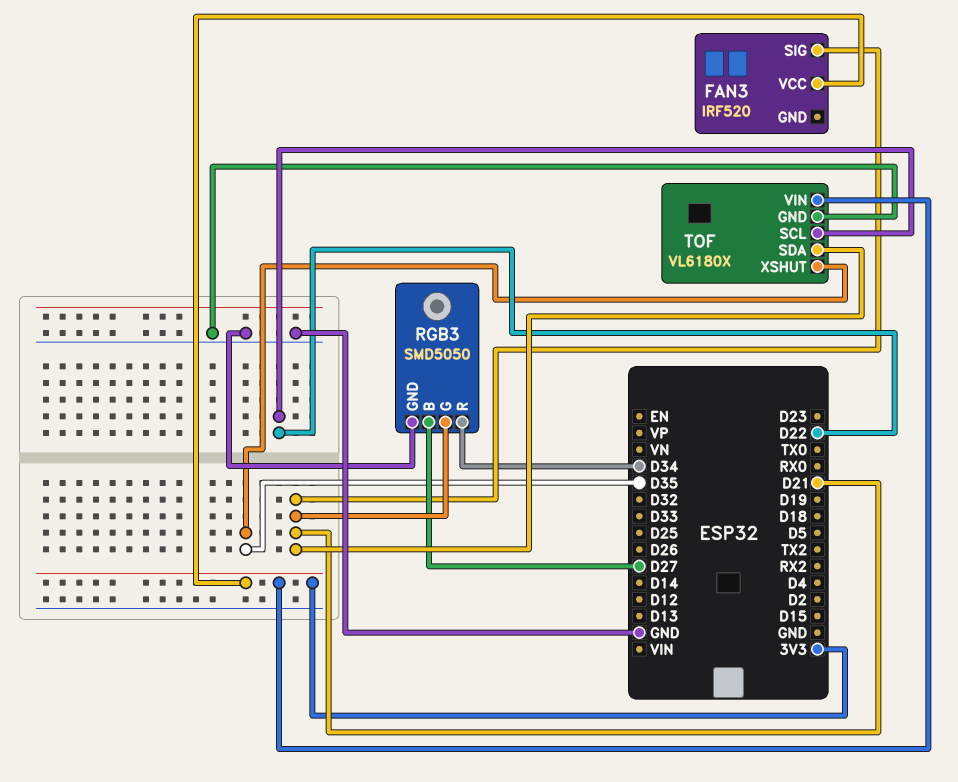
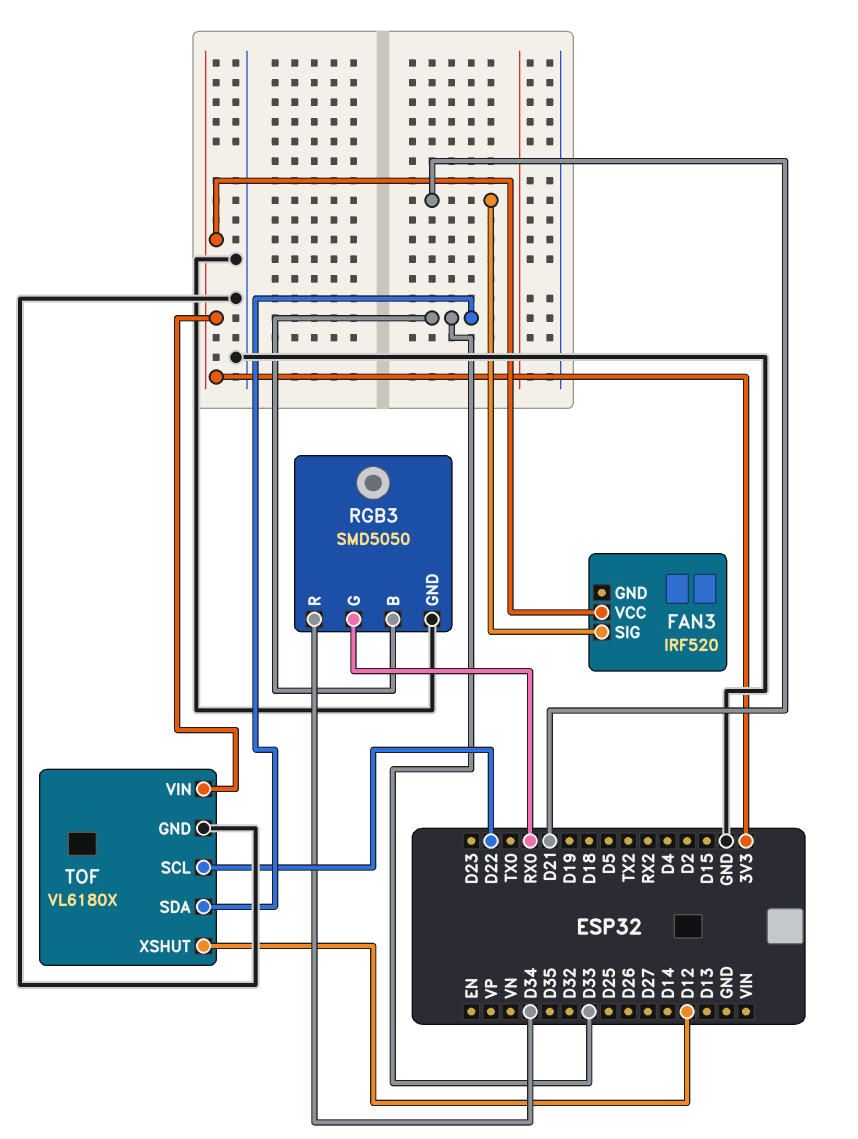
RGB3 pin B: D27 -> D33
RGB3 pin G: D21 -> RX0
TOF pin SDA: D21 -> D33
TOF pin XSHUT: D35 -> D12

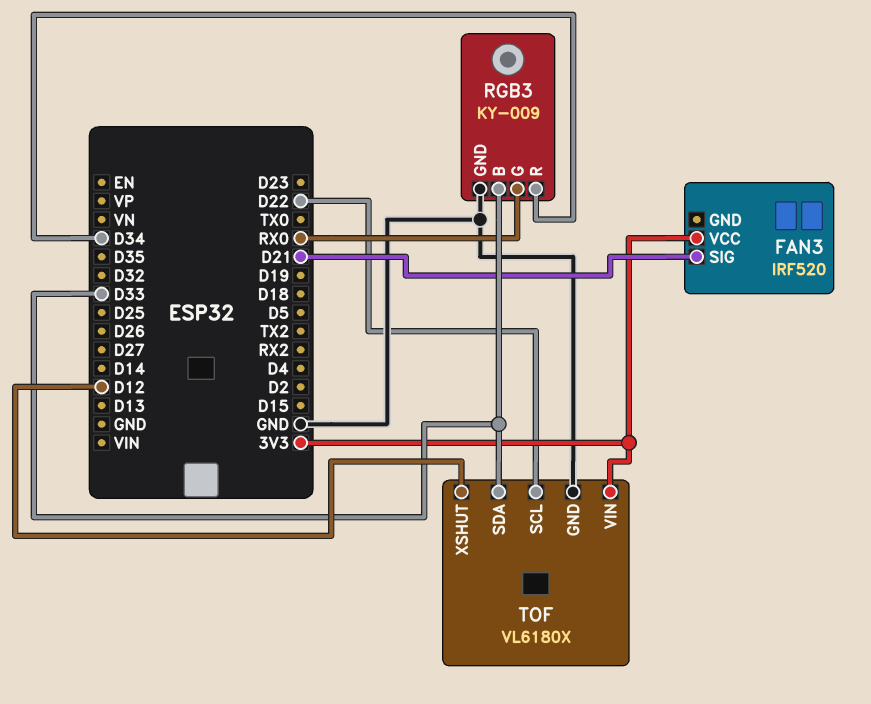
RGB3: SMD5050 -> KY-009

